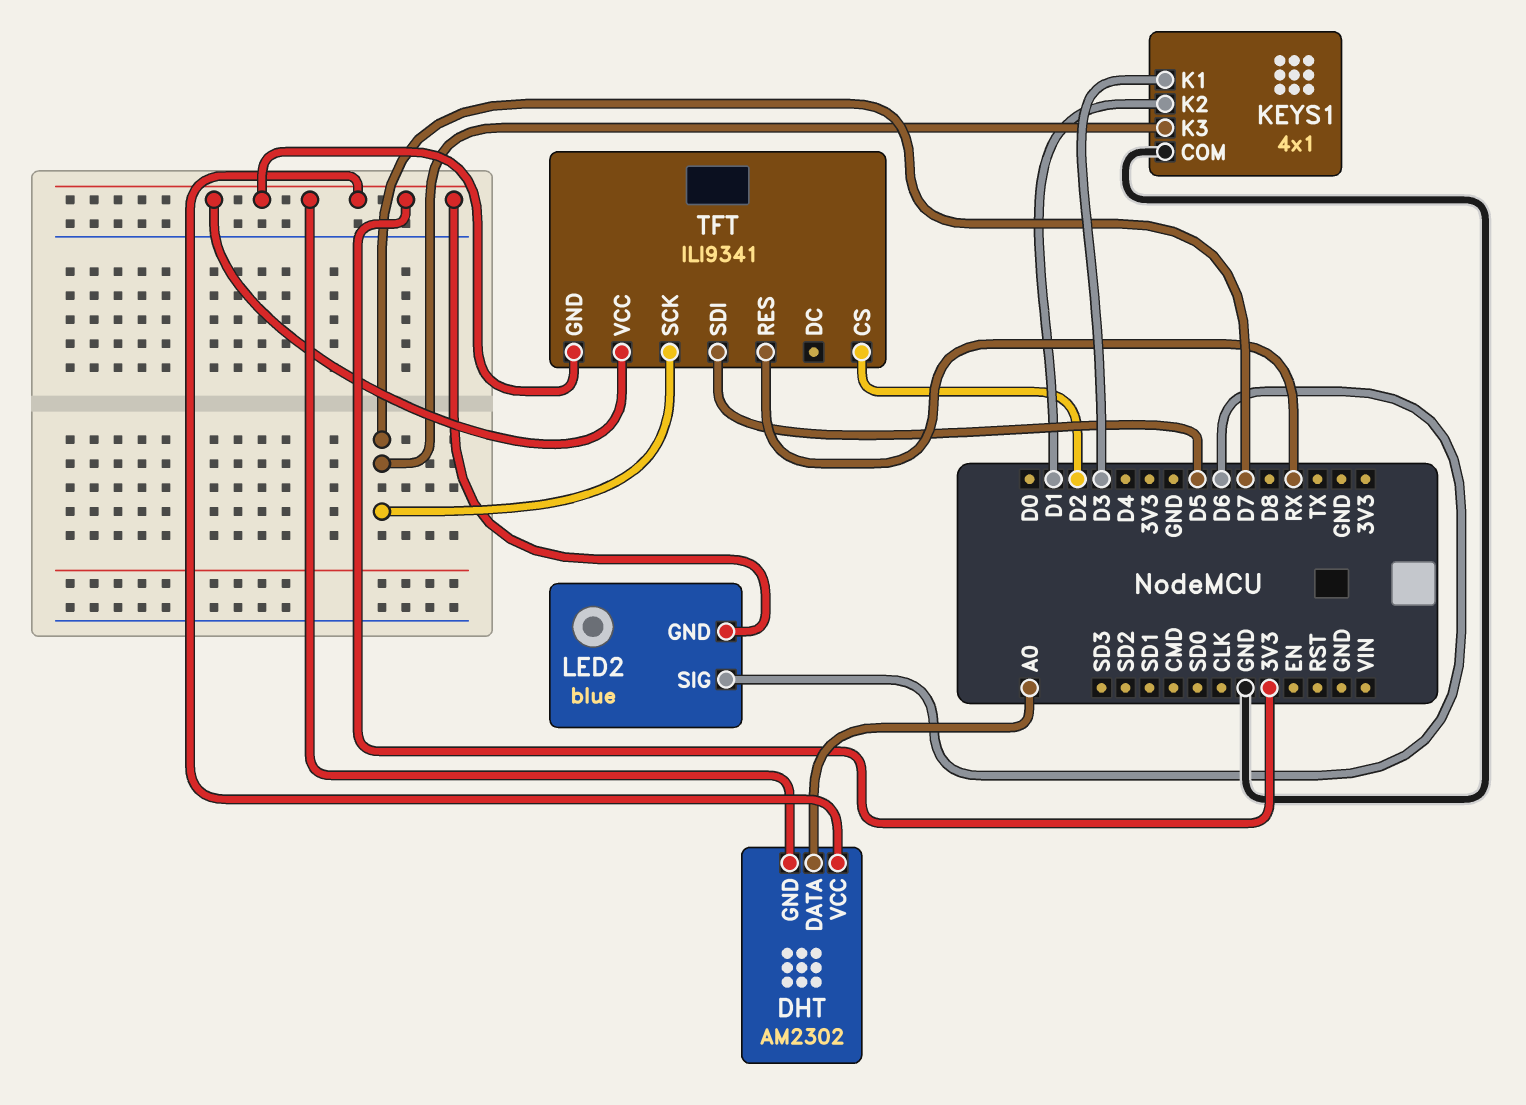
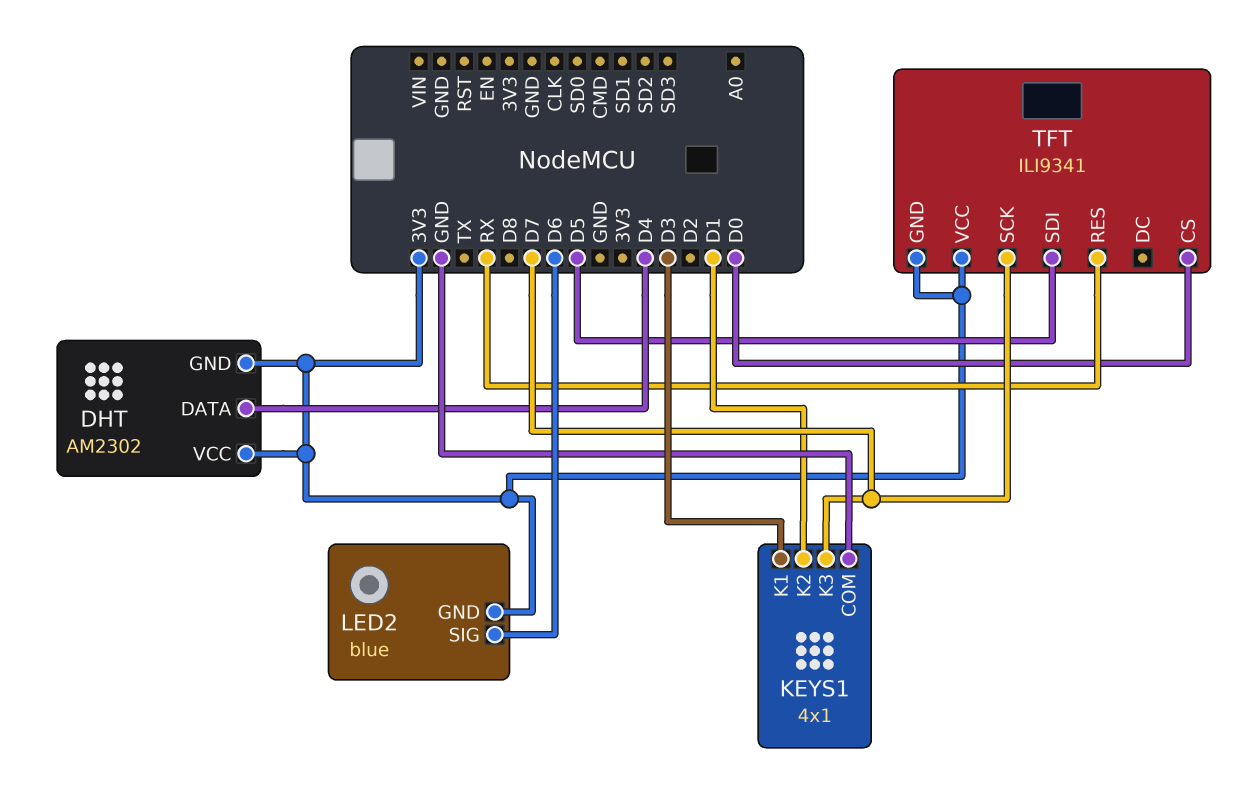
DHT pin DATA: A0 -> D4
TFT pin CS: D2 -> D0

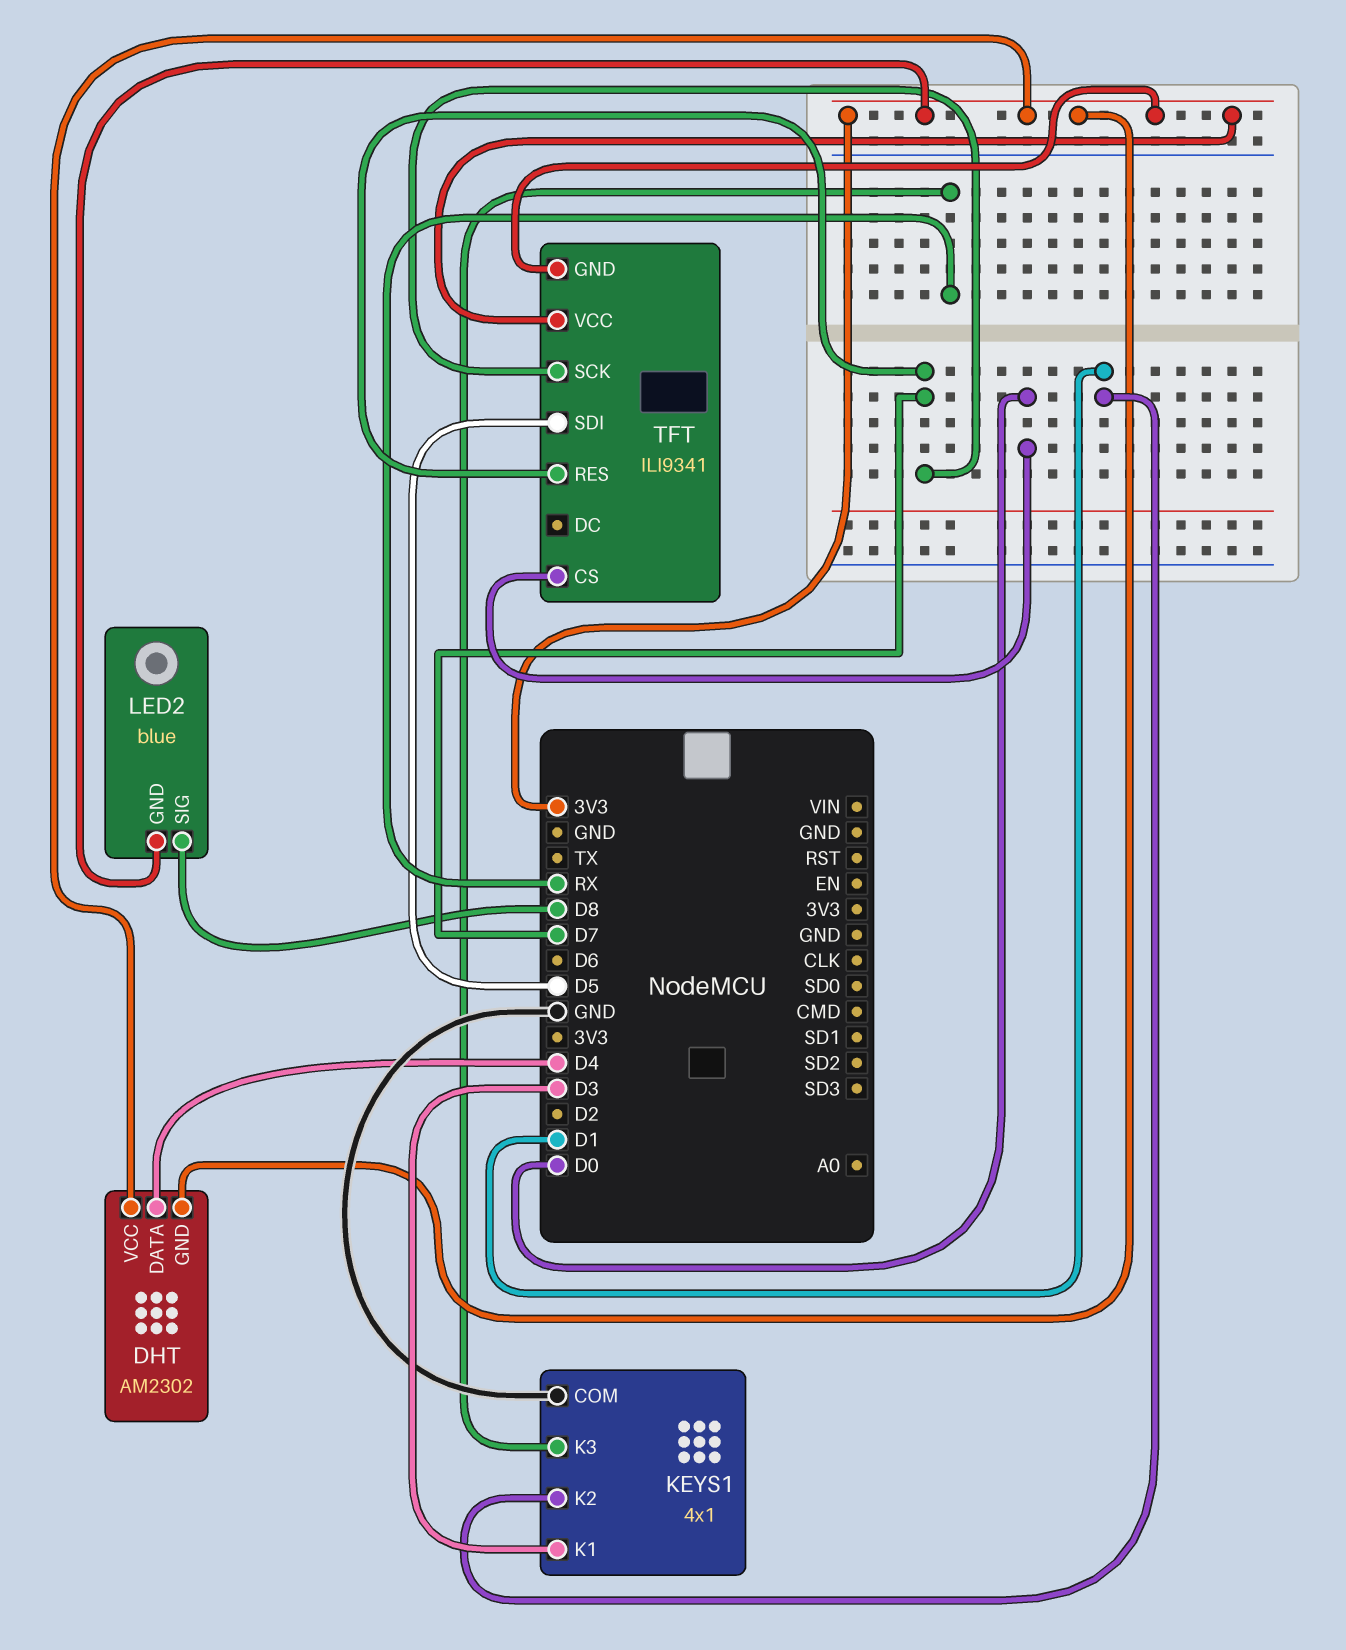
KEYS1 pin K3: D7 -> RX
LED2 pin SIG: D6 -> D8
TFT pin RES: RX -> D7

